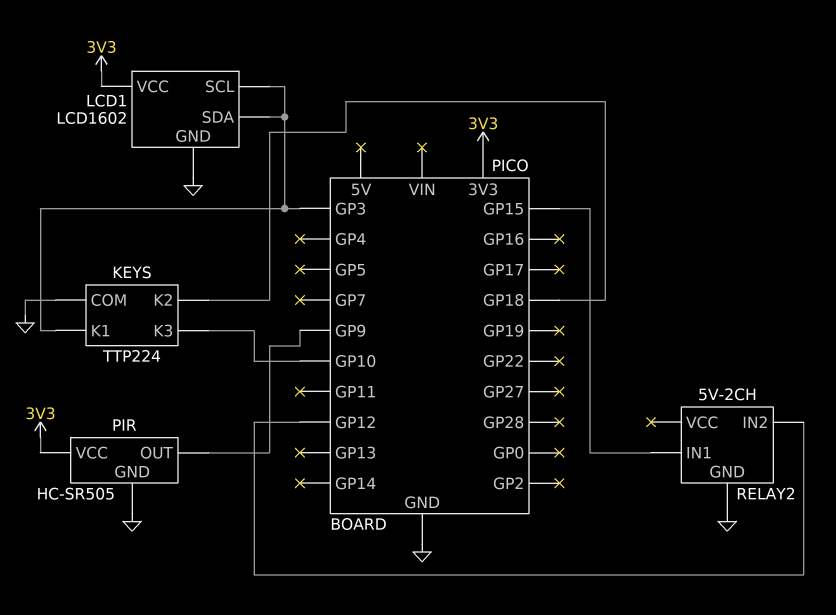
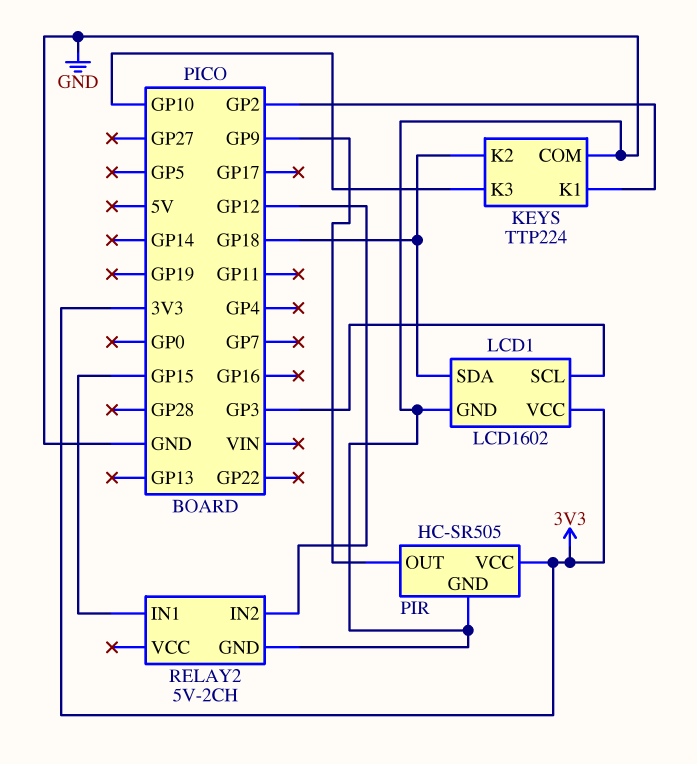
KEYS pin K1: GP3 -> GP2
LCD1 pin SDA: GP3 -> GP18

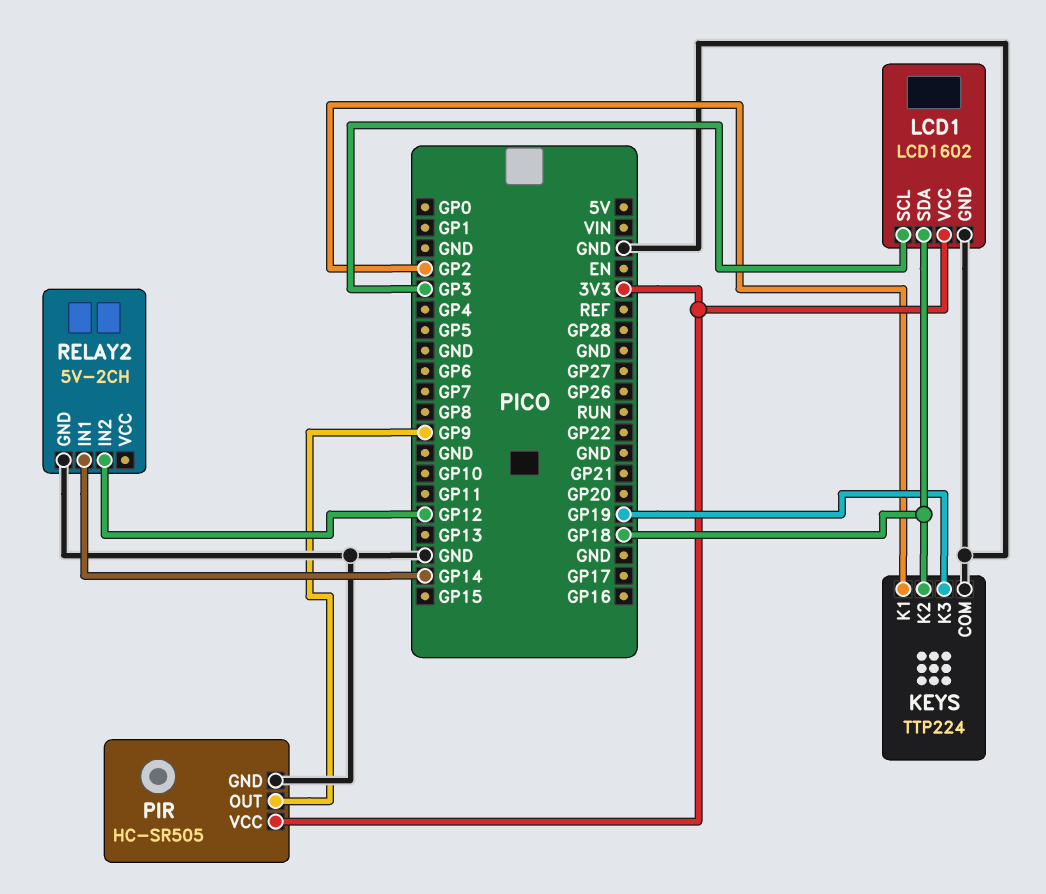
KEYS pin K3: GP10 -> GP19
RELAY2 pin IN1: GP15 -> GP14

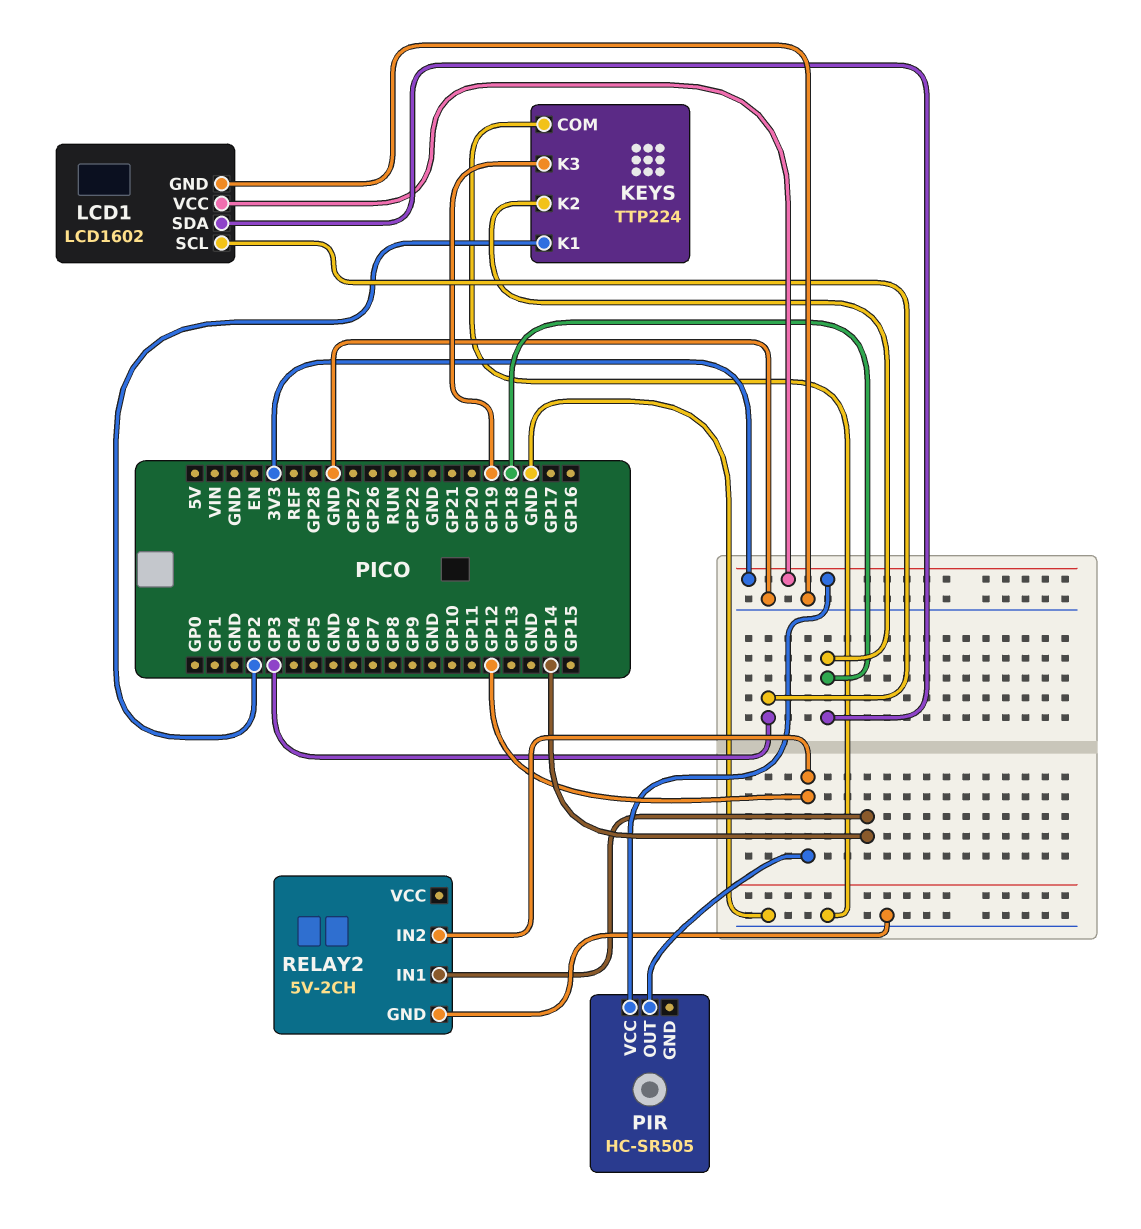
PIR pin GND: GND -> none
PIR pin OUT: GP9 -> GP12

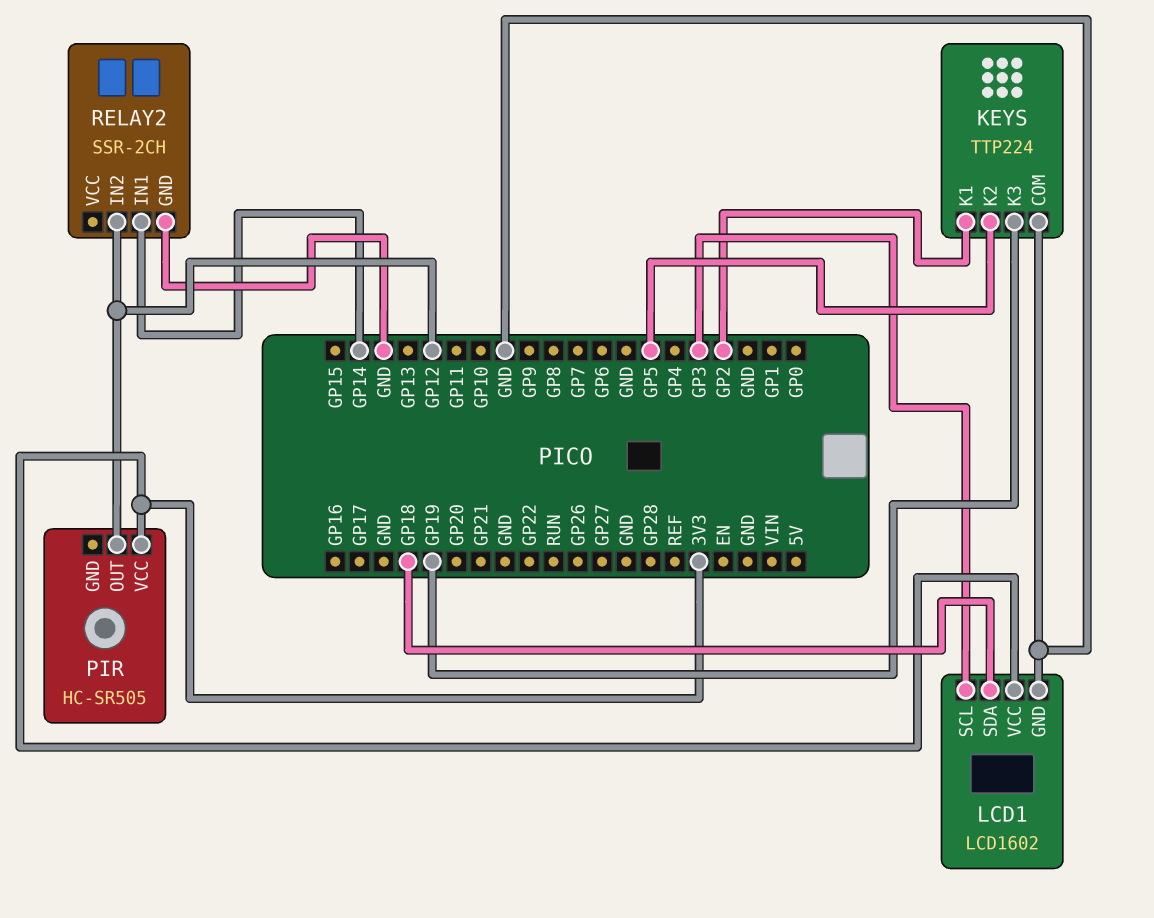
KEYS pin K2: GP18 -> GP5
RELAY2: 5V-2CH -> SSR-2CH

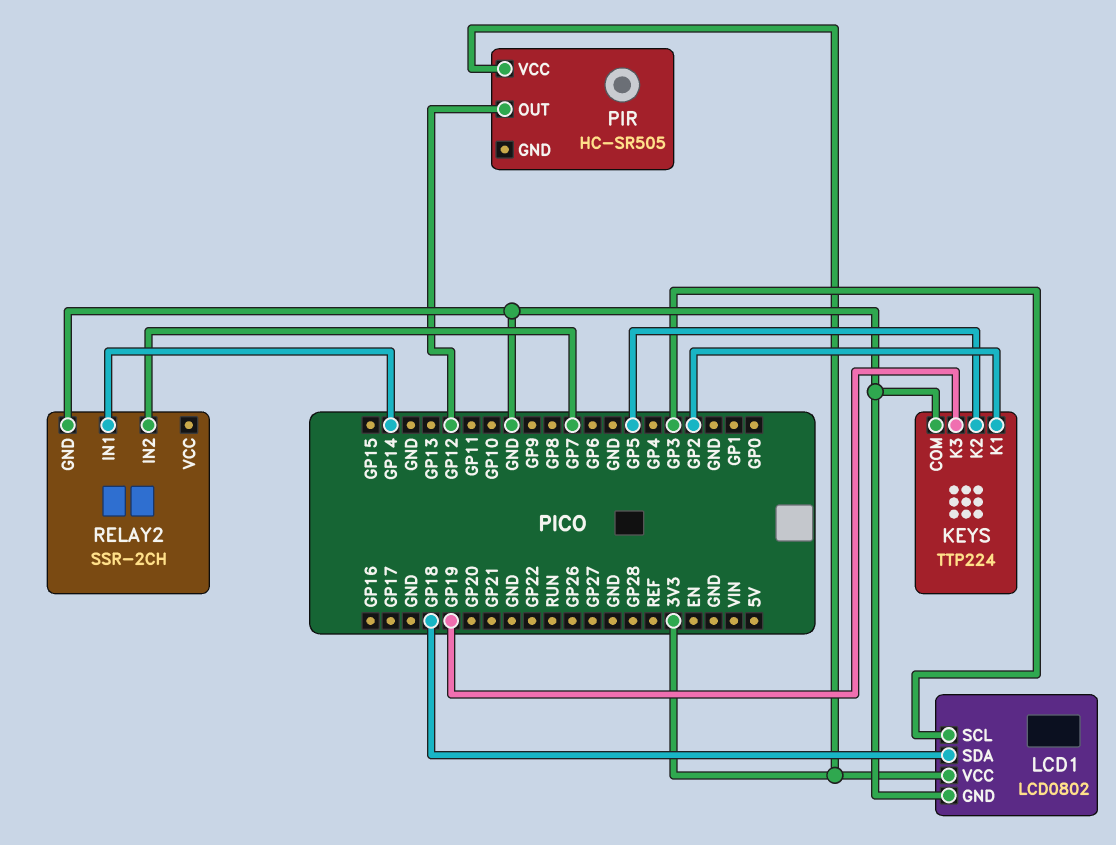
LCD1: LCD1602 -> LCD0802
RELAY2 pin IN2: GP12 -> GP7

